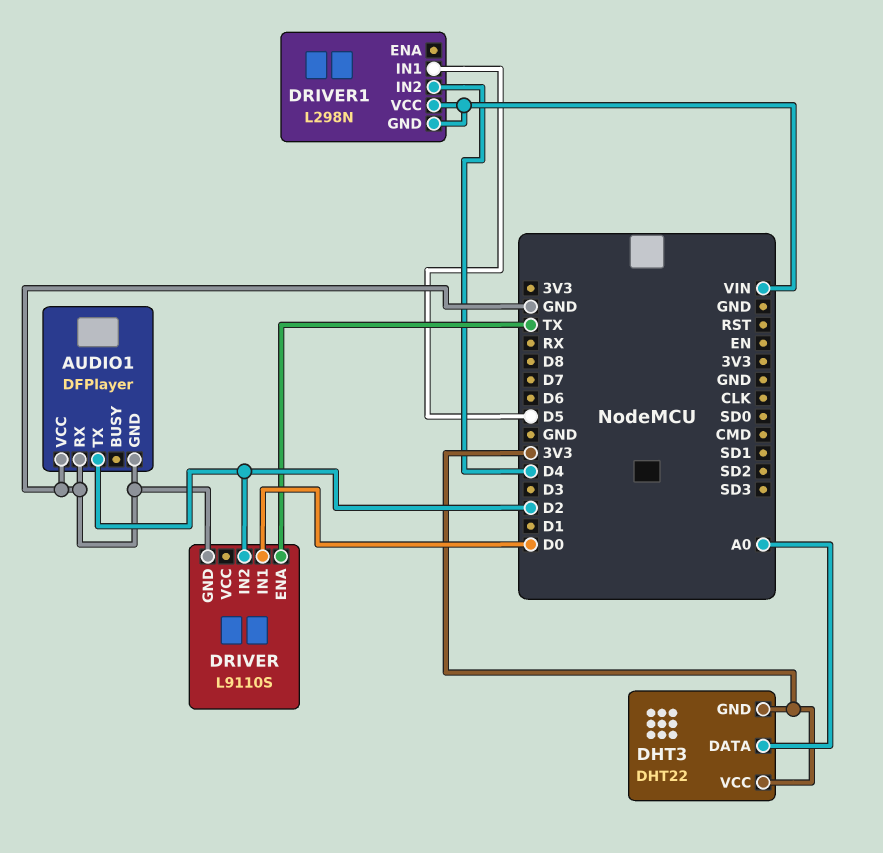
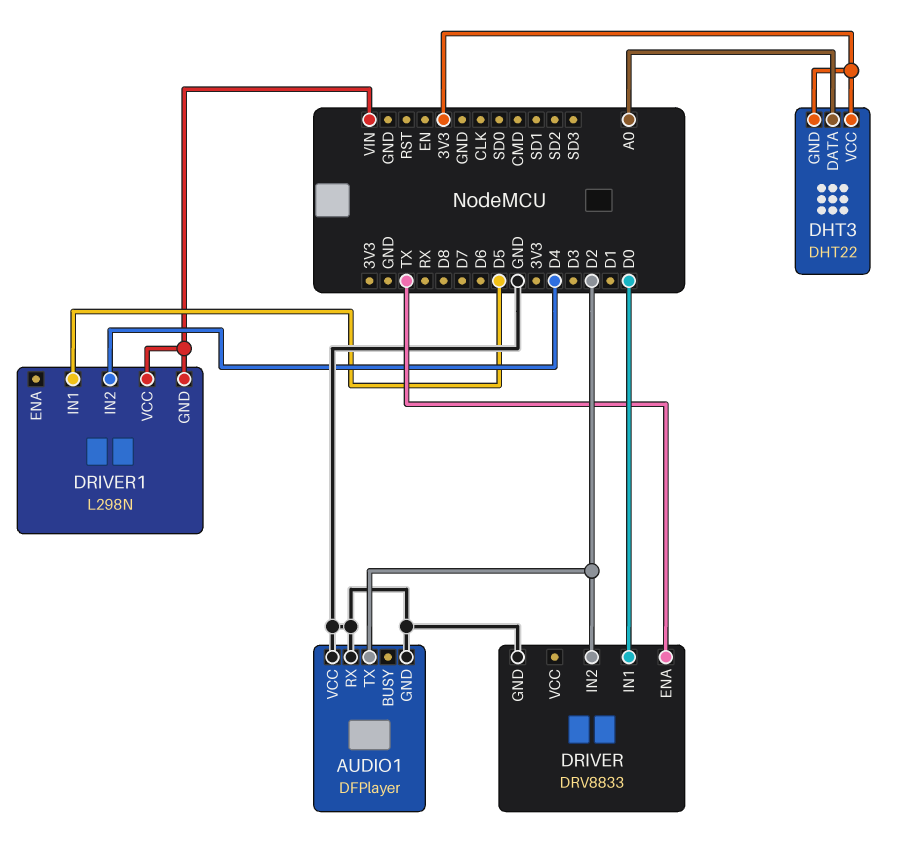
DRIVER: L9110S -> DRV8833

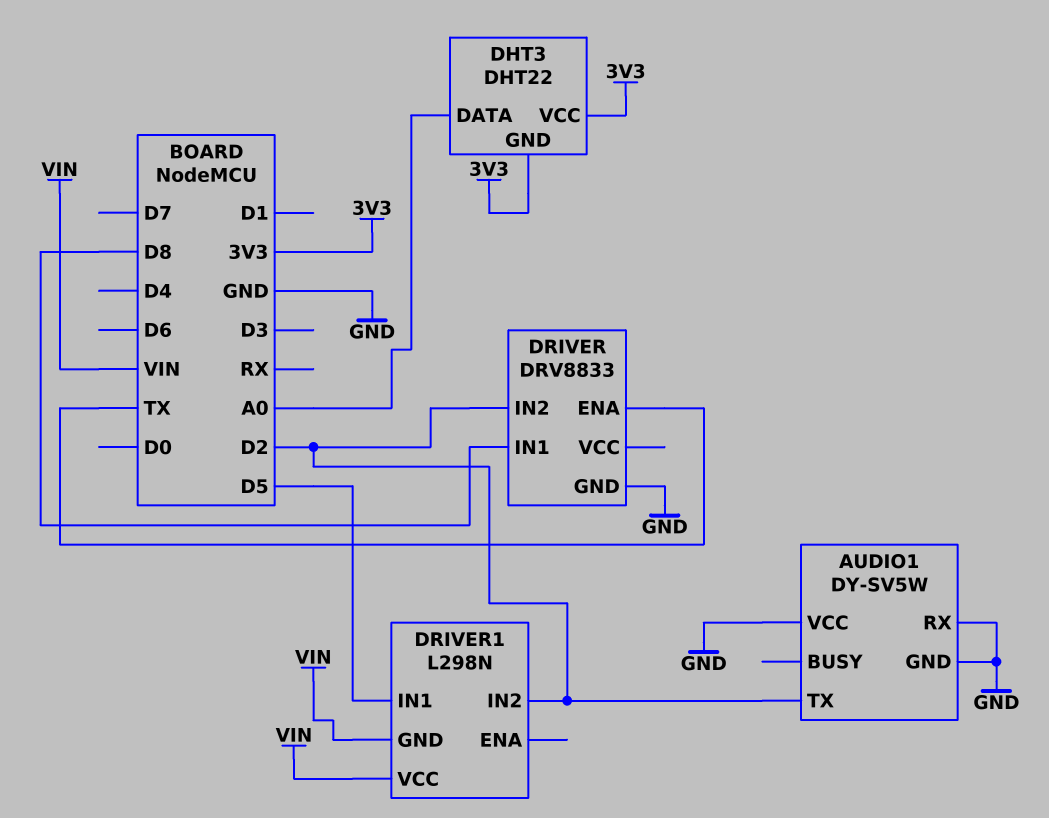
AUDIO1: DFPlayer -> DY-SV5W
DRIVER pin IN1: D0 -> D8
DRIVER1 pin IN2: D4 -> D2

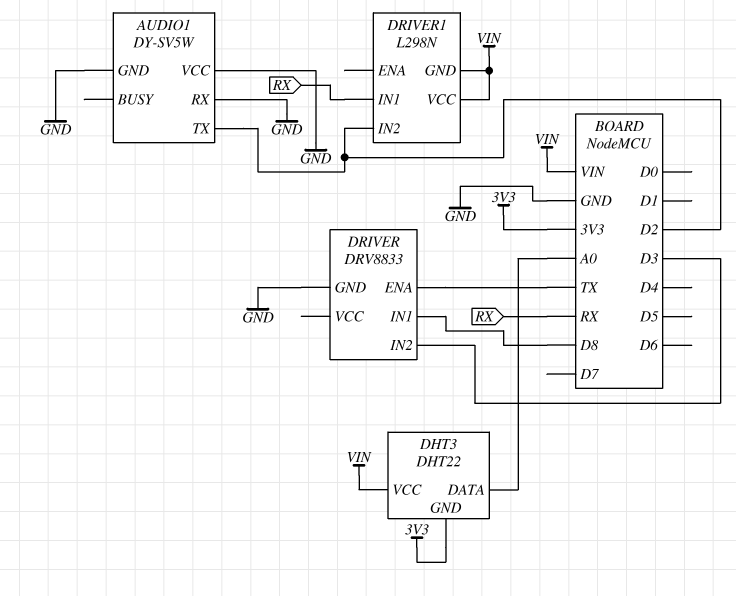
DHT3 pin VCC: 3V3 -> VIN
DRIVER pin IN2: D2 -> D3
DRIVER1 pin IN1: D5 -> RX

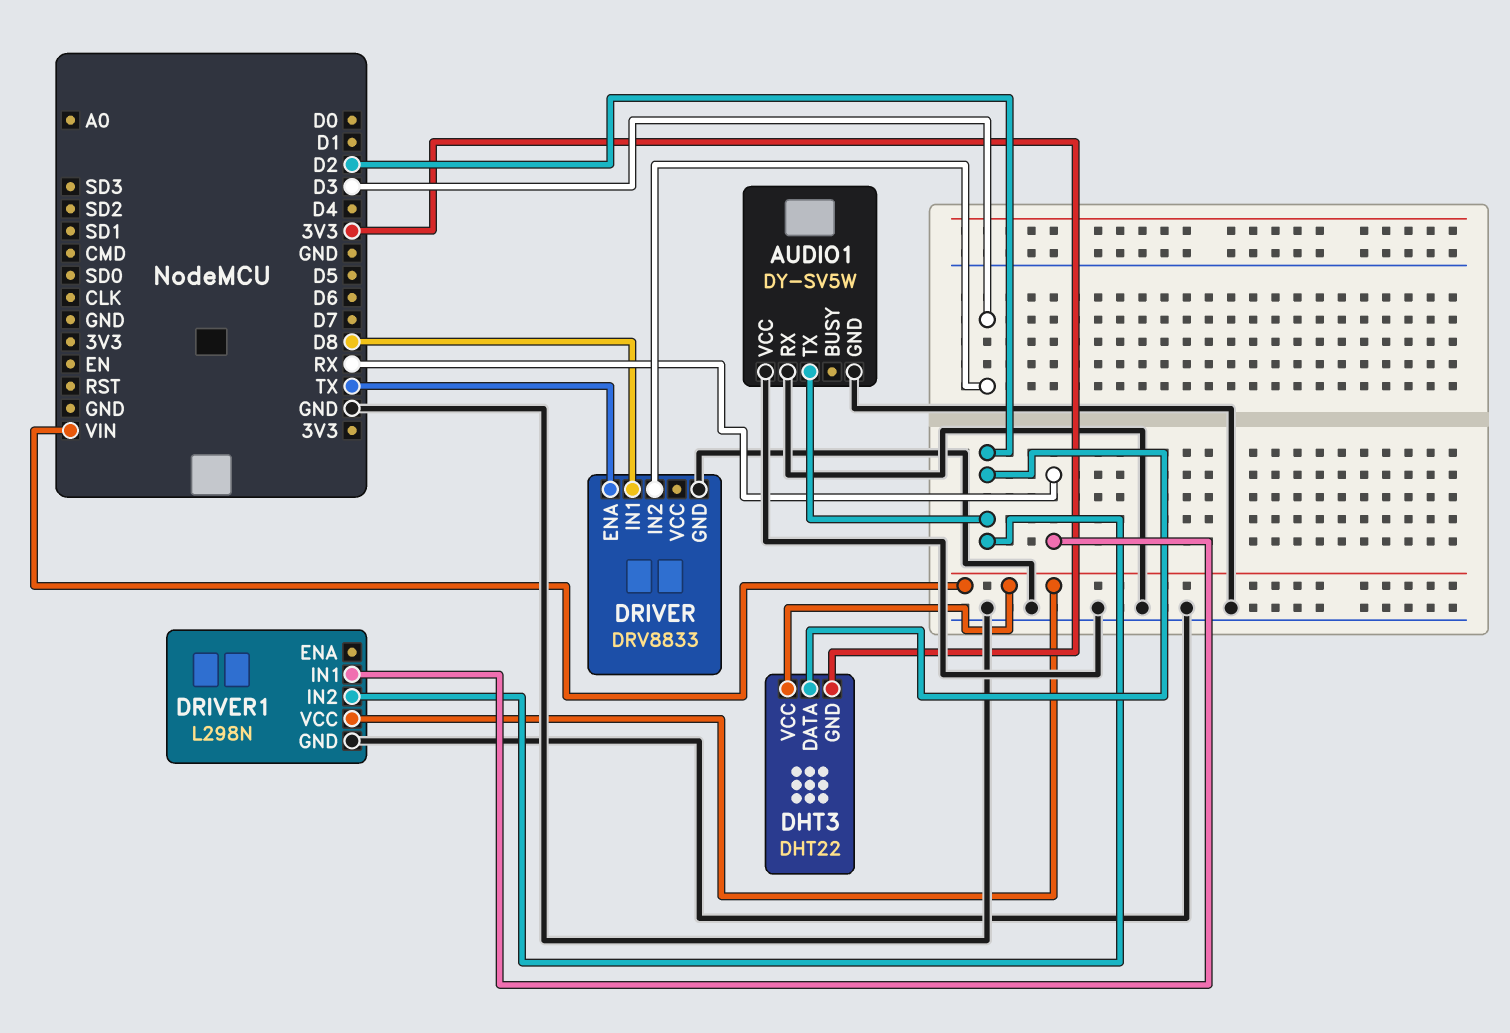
DHT3 pin DATA: A0 -> D2
DRIVER1 pin GND: VIN -> GND

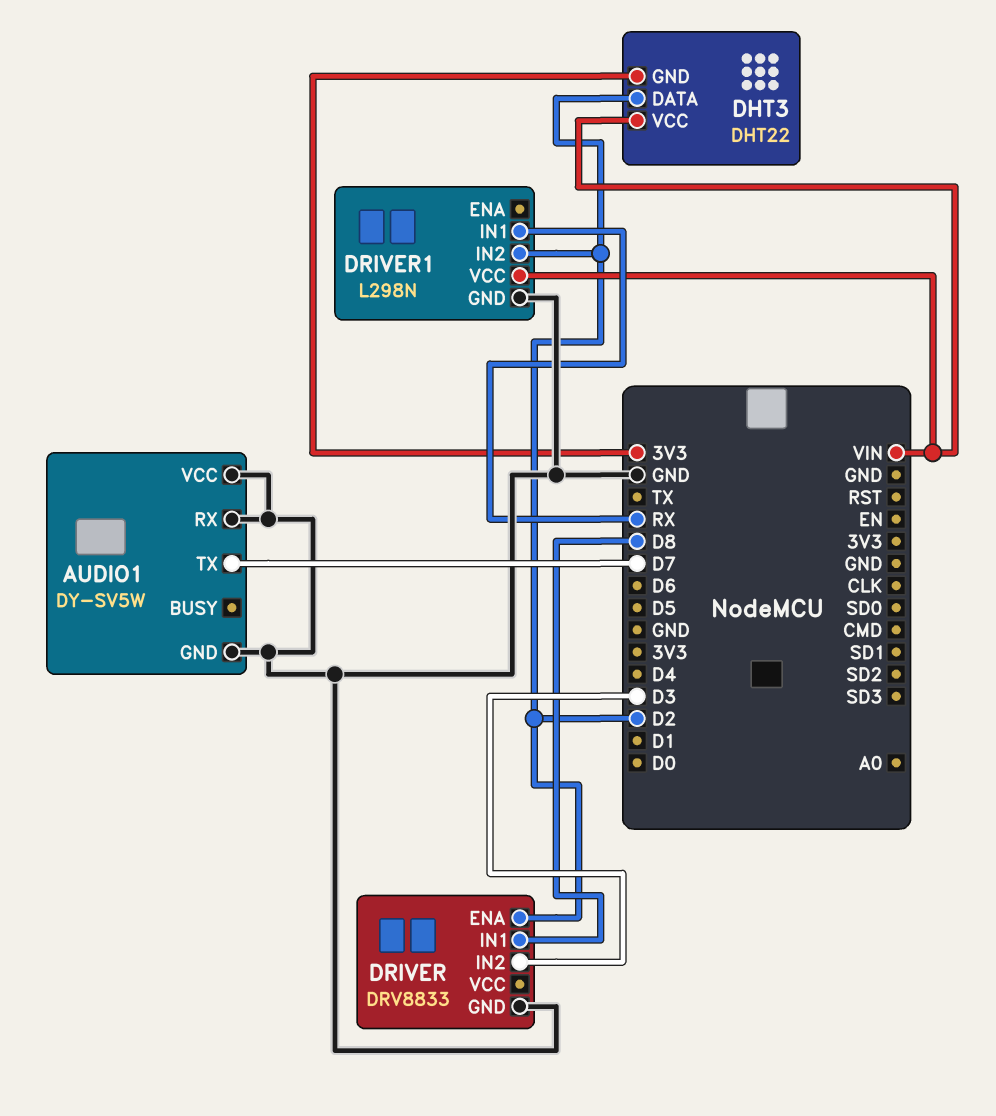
AUDIO1 pin TX: D2 -> D7
DRIVER pin ENA: TX -> D2

